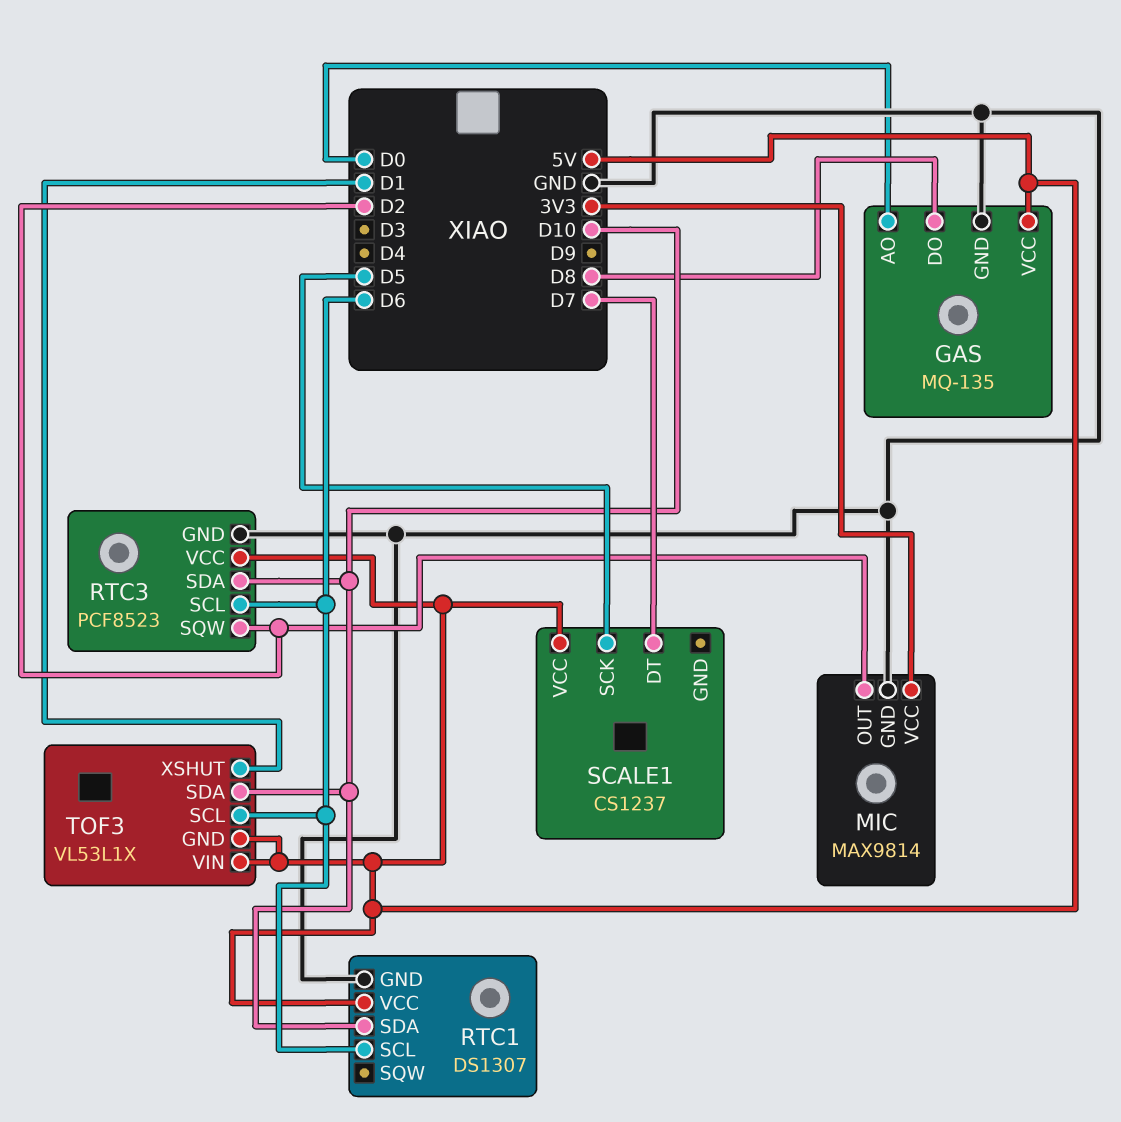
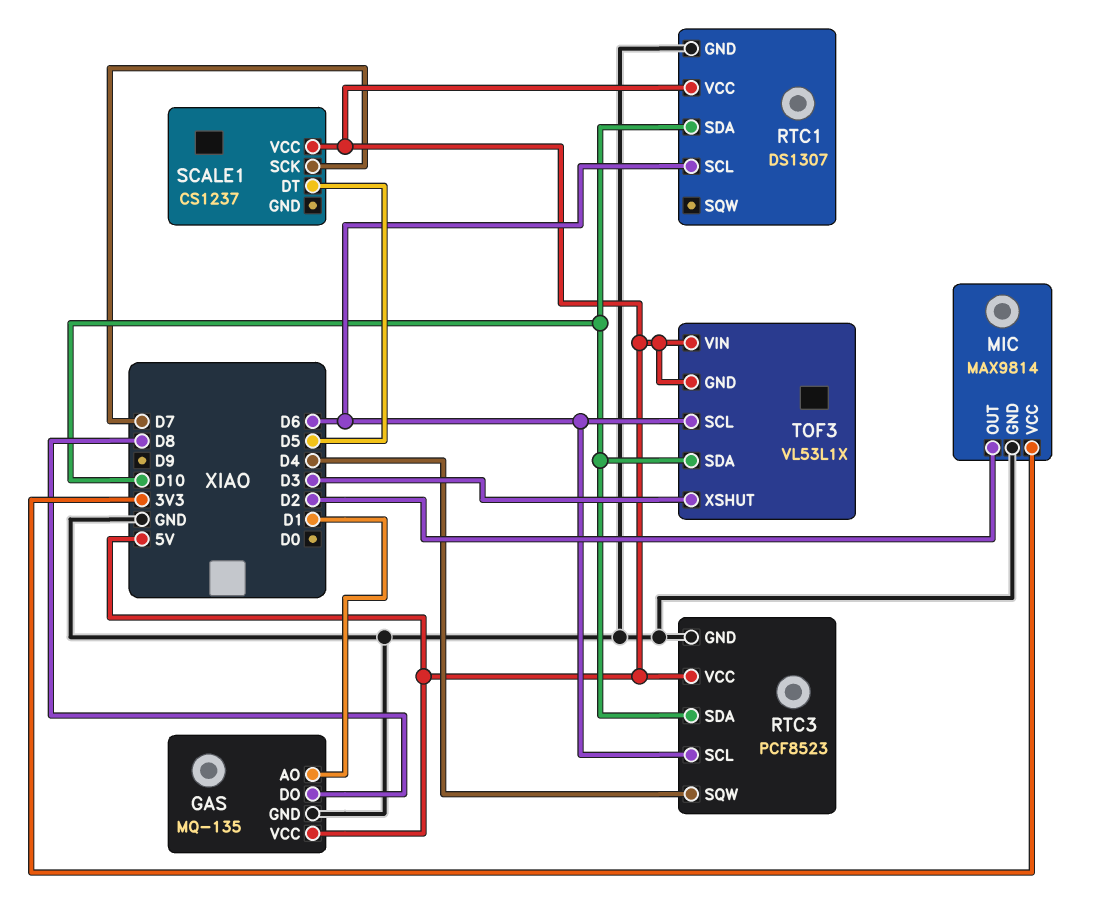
GAS pin AO: D0 -> D1
RTC3 pin SQW: D2 -> D4
SCALE1 pin DT: D7 -> D5
SCALE1 pin SCK: D5 -> D7
TOF3 pin XSHUT: D1 -> D3

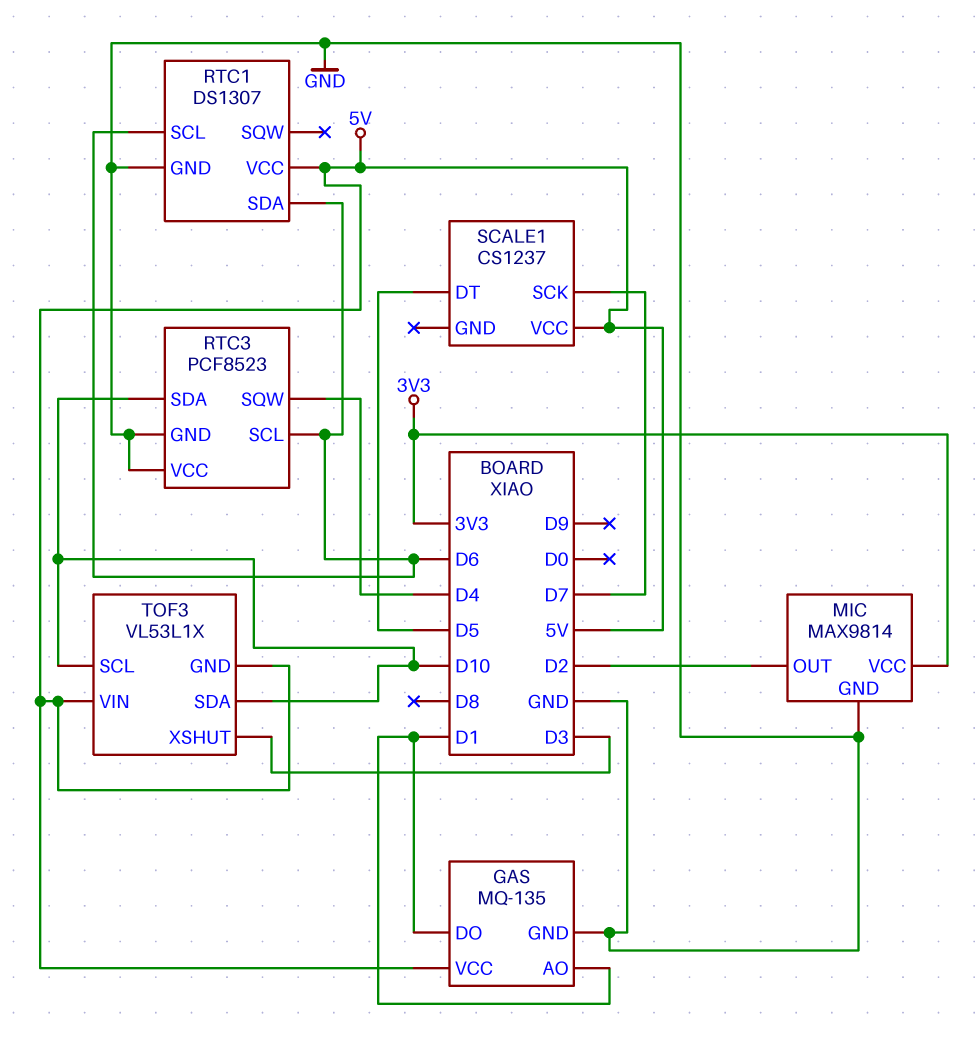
GAS pin DO: D8 -> D1
RTC1 pin SDA: D10 -> D6
RTC3 pin VCC: 5V -> GND
TOF3 pin SCL: D6 -> D10

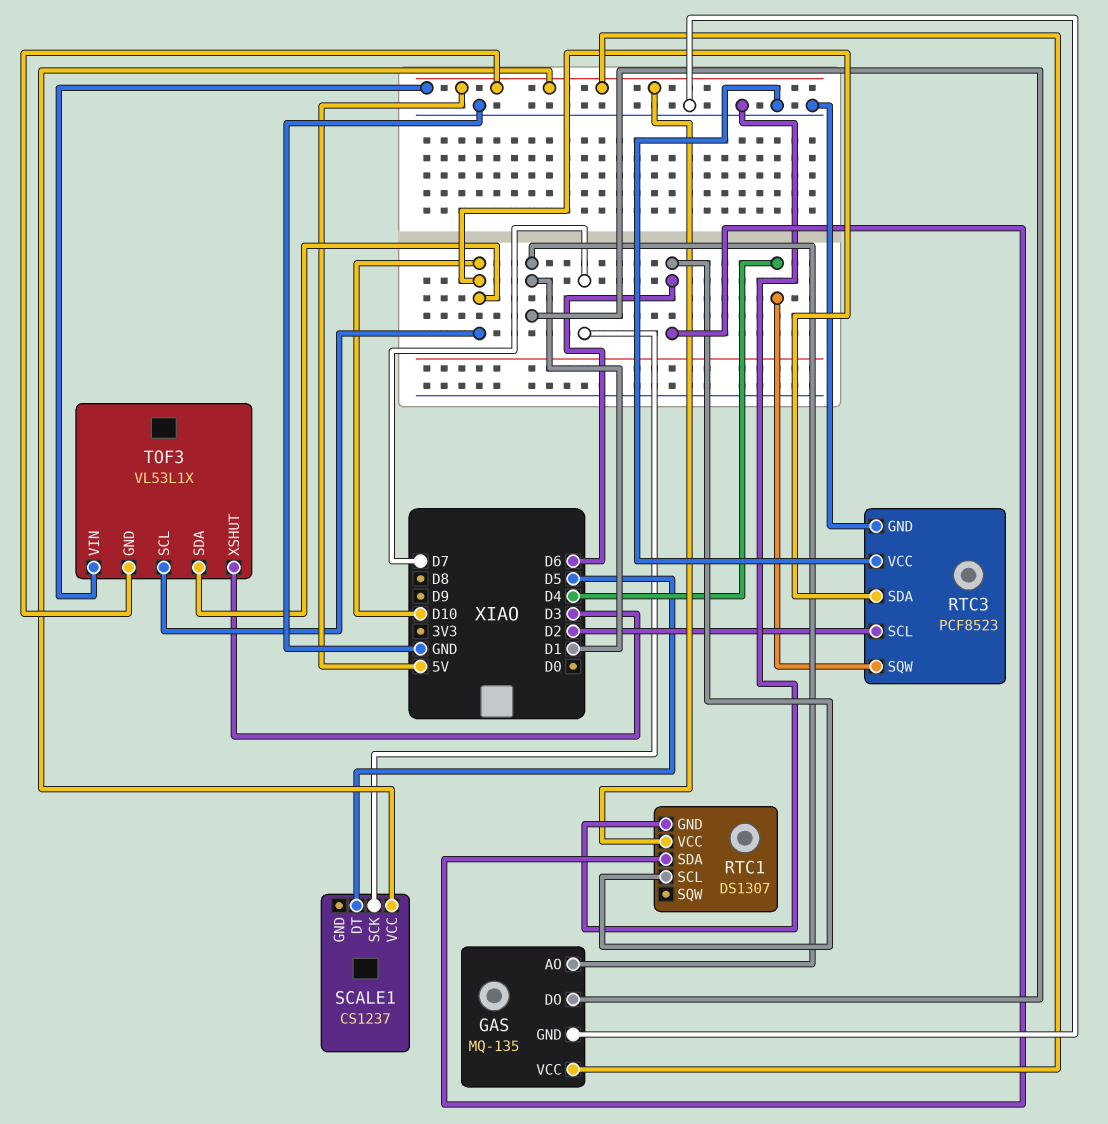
MIC: MAX9814 -> none
MIC pin GND: GND -> none
MIC pin OUT: D2 -> none
MIC pin VCC: 3V3 -> none
RTC3 pin SCL: D6 -> D2

